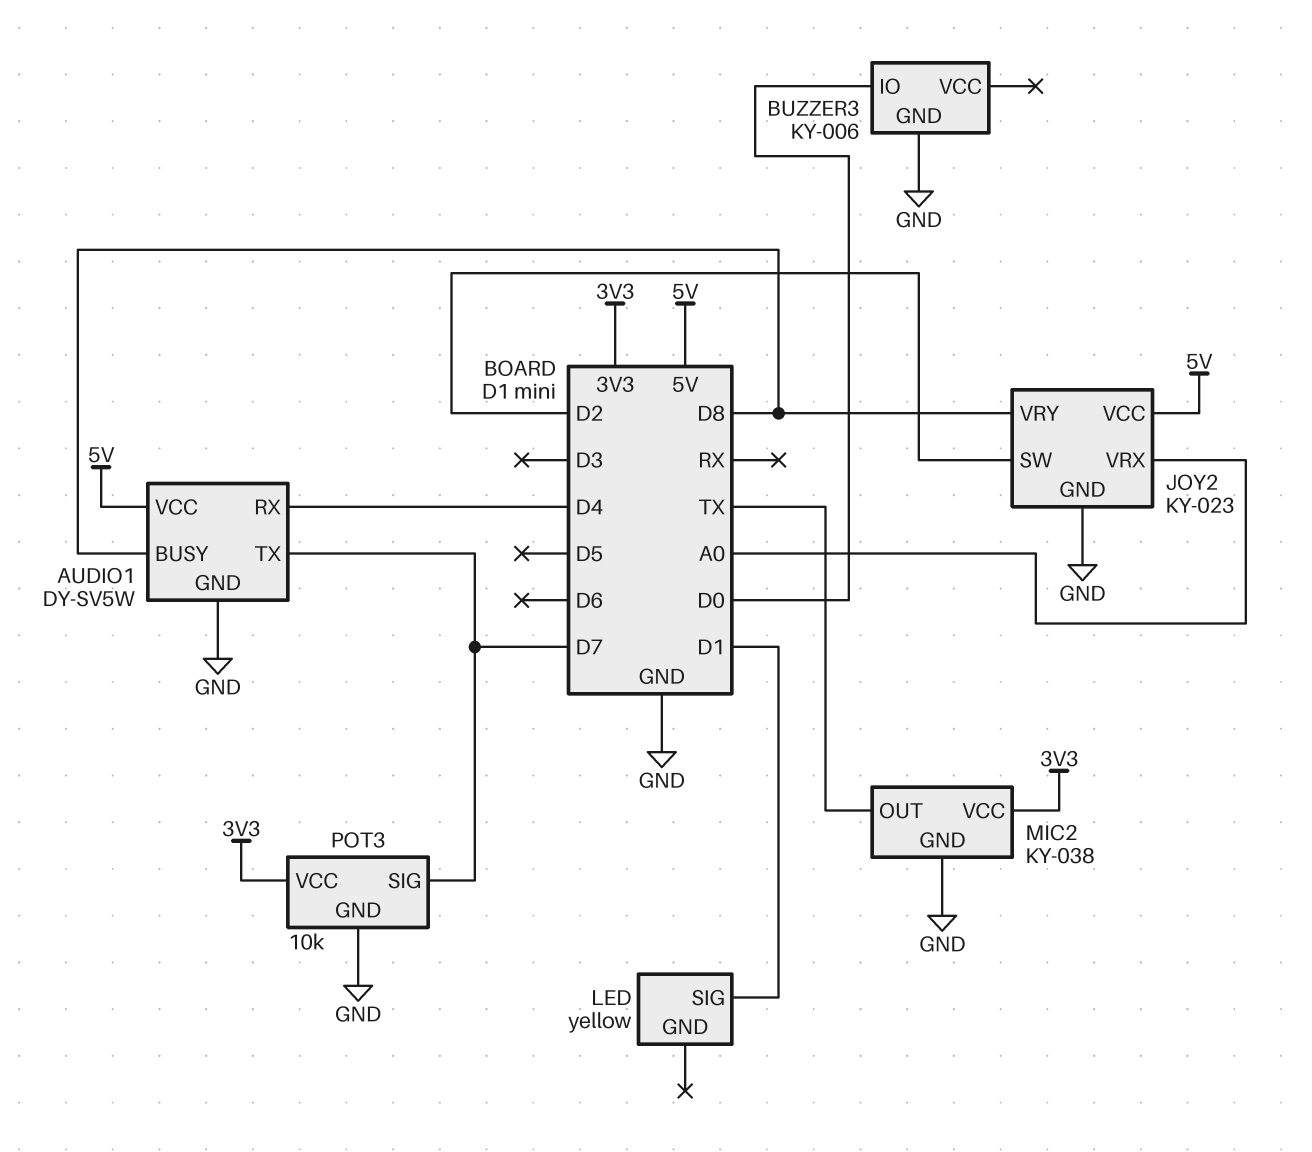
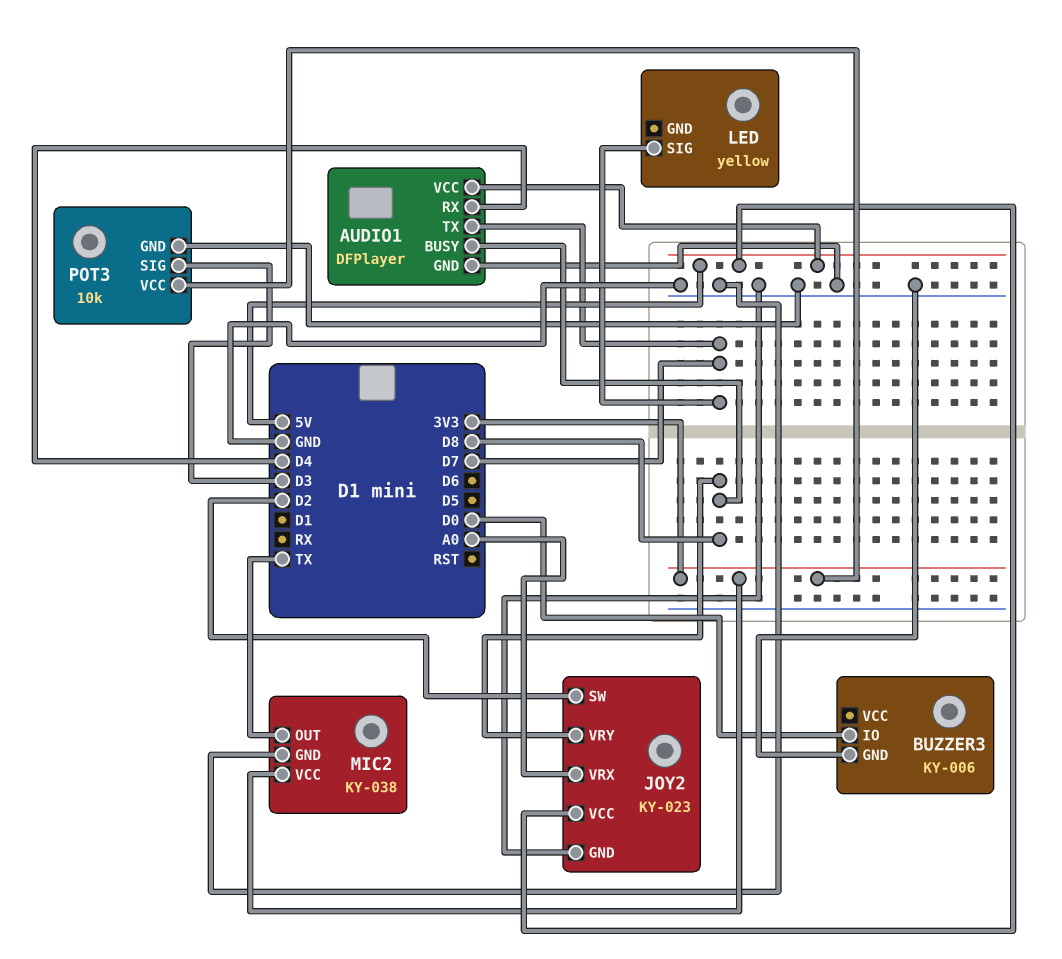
AUDIO1: DY-SV5W -> DFPlayer
LED pin SIG: D1 -> D7
POT3 pin SIG: D7 -> D3

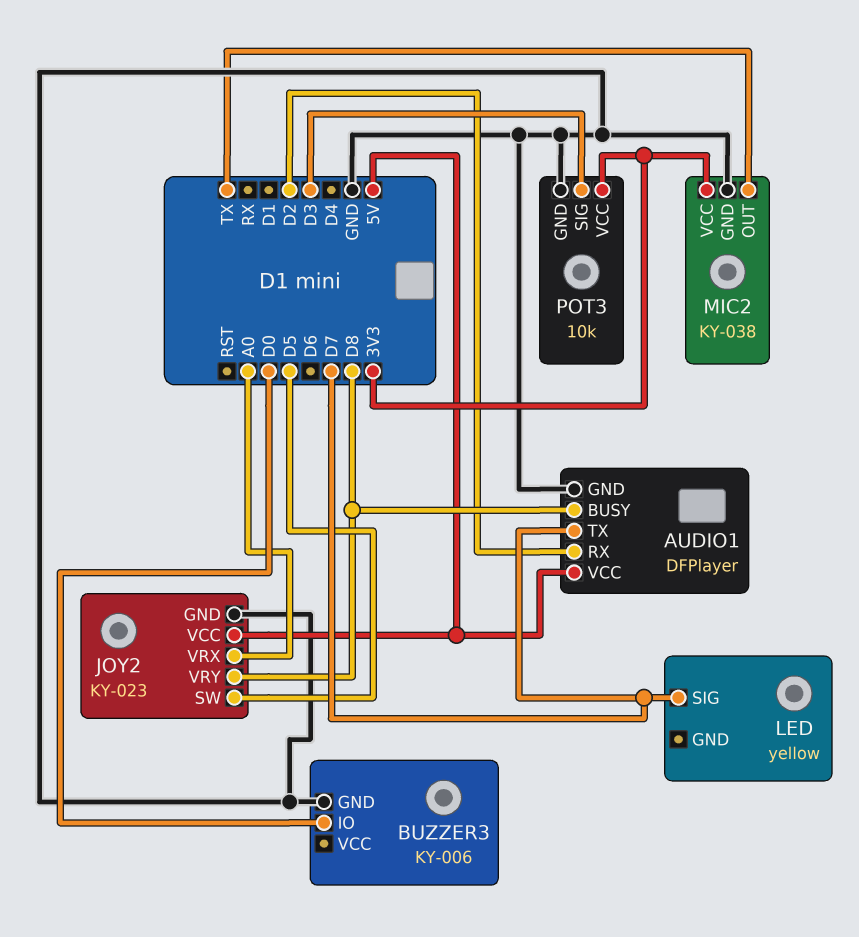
AUDIO1 pin RX: D4 -> D2
JOY2 pin SW: D2 -> D5

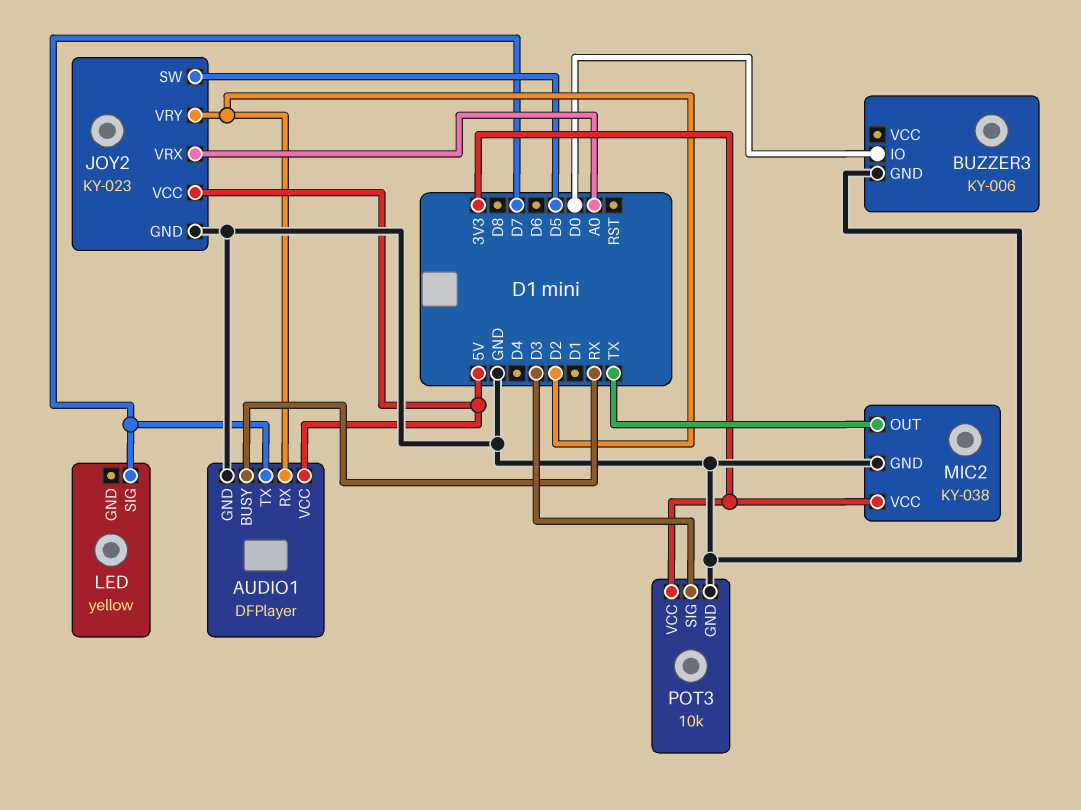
AUDIO1 pin BUSY: D8 -> RX
JOY2 pin VRY: D8 -> D2

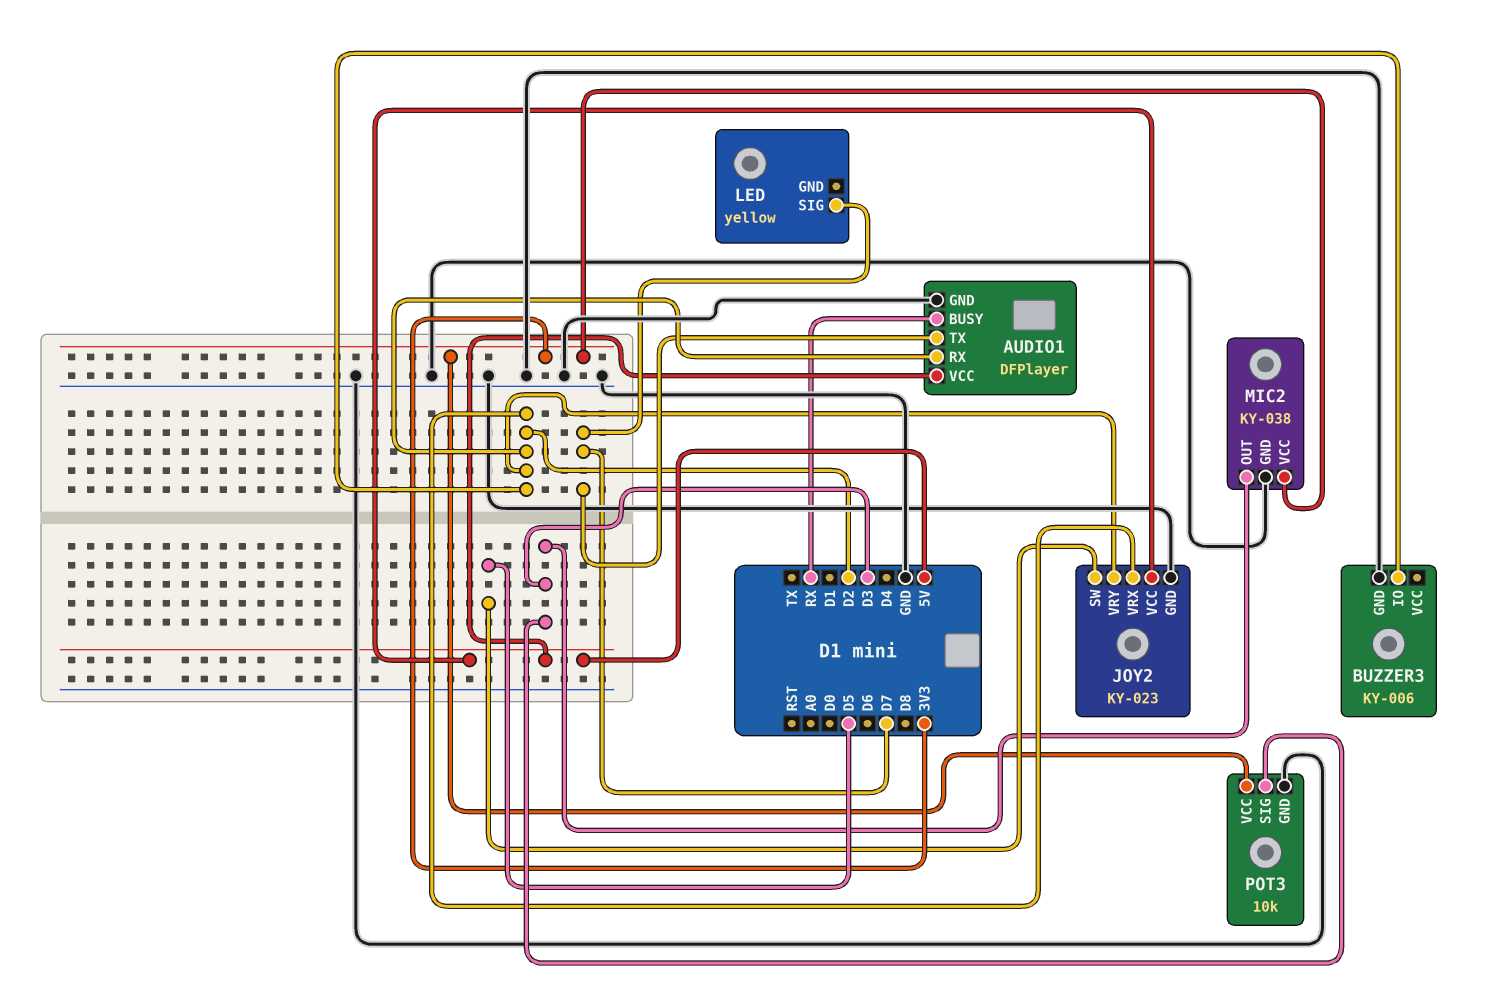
BUZZER3 pin IO: D0 -> D2
JOY2 pin VRX: A0 -> D2
MIC2 pin OUT: TX -> D3

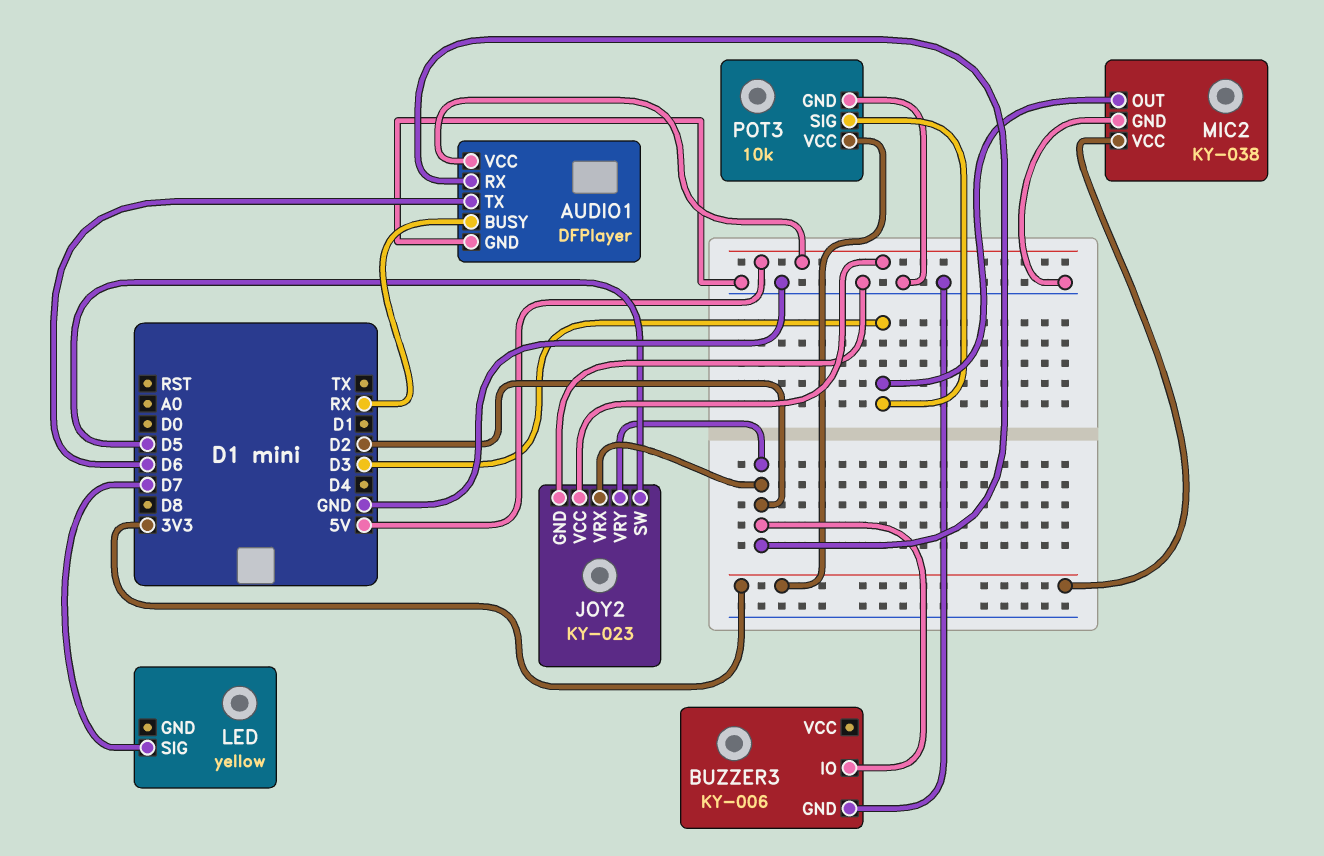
AUDIO1 pin TX: D7 -> D6

